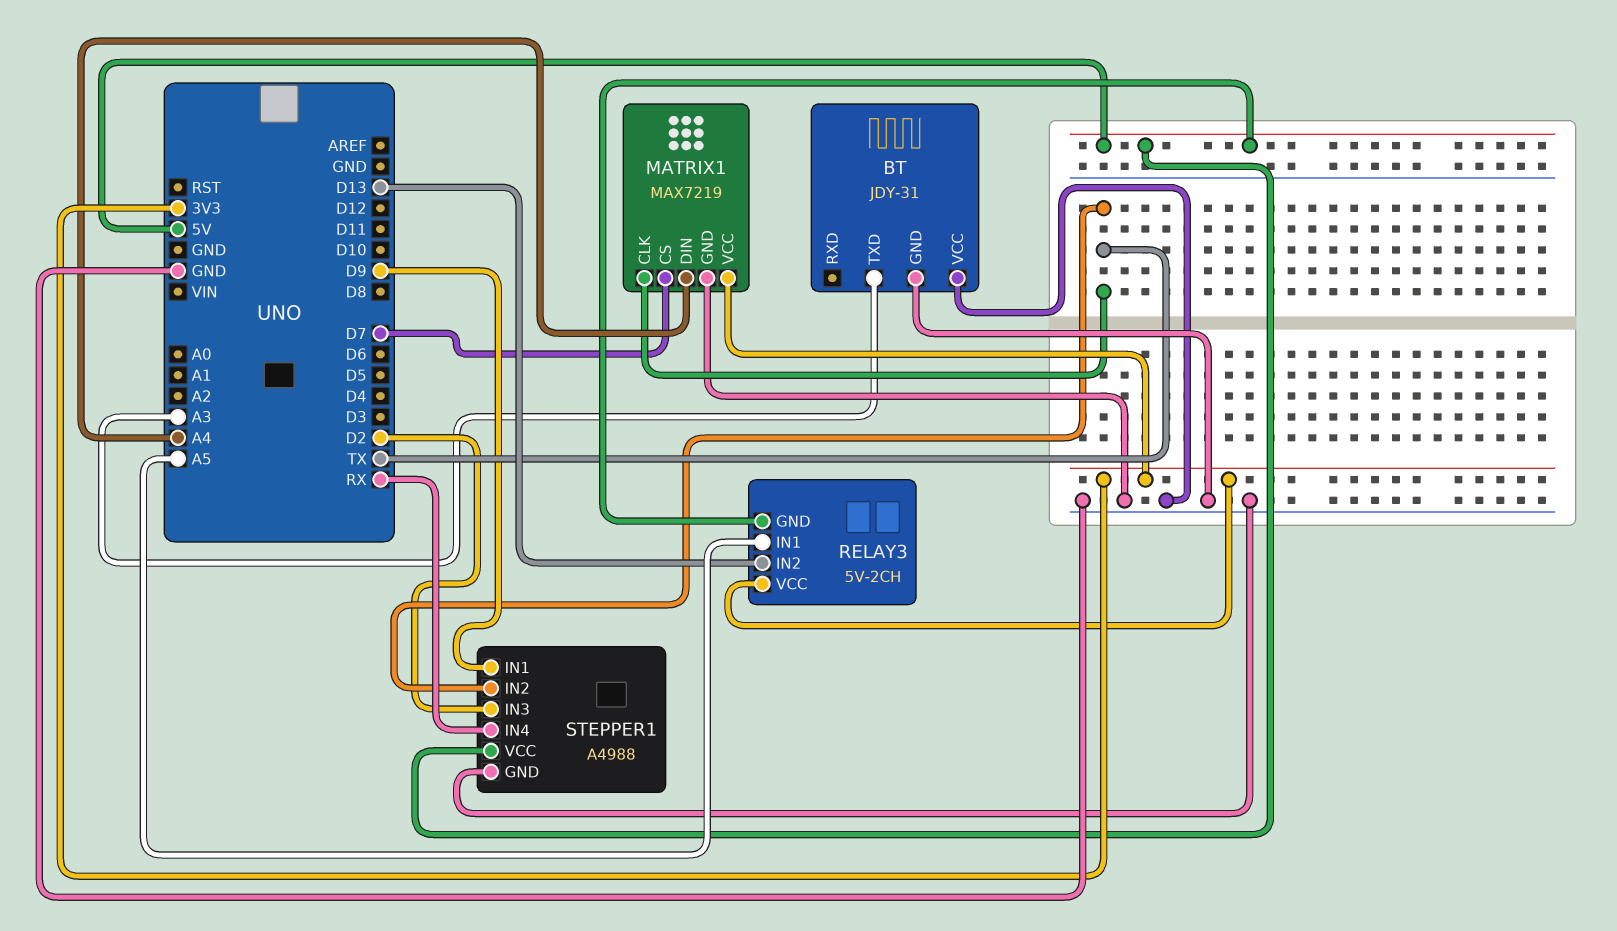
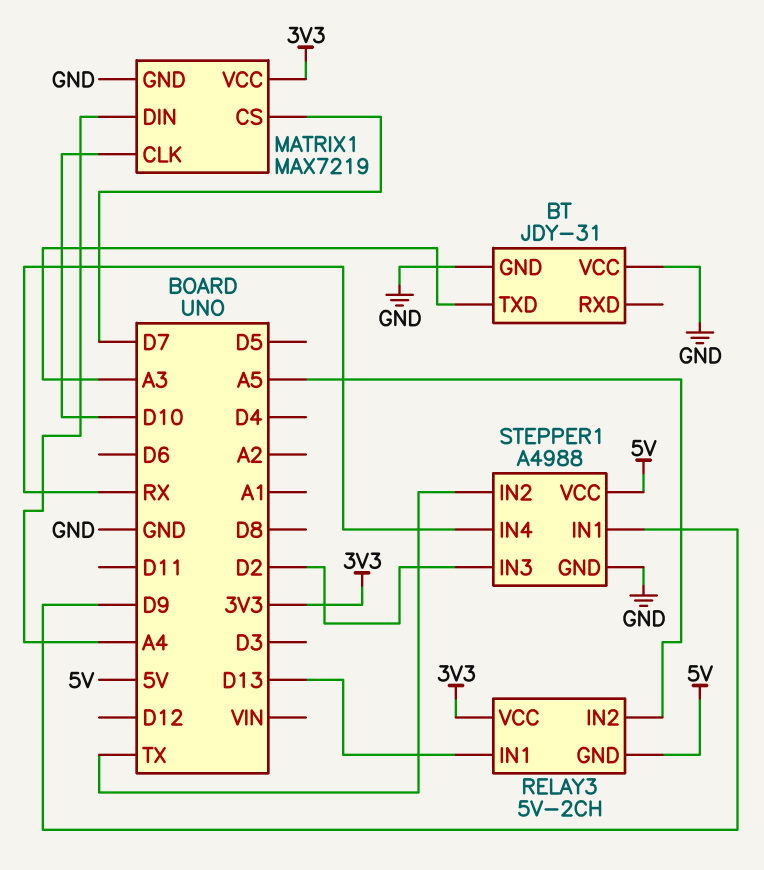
MATRIX1 pin CLK: TX -> D10
RELAY3 pin IN1: A5 -> D13
RELAY3 pin IN2: D13 -> A5

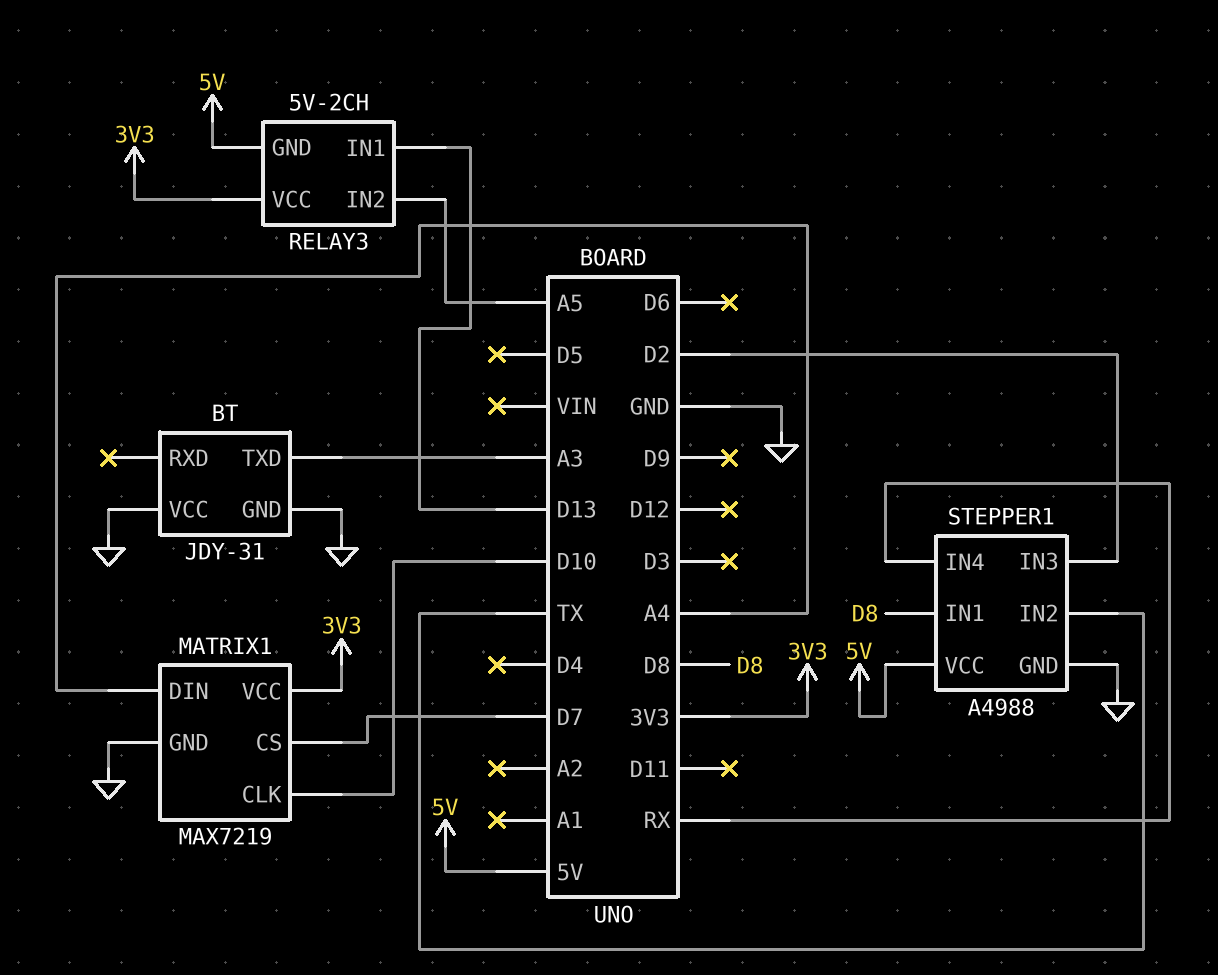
STEPPER1 pin IN1: D9 -> D8

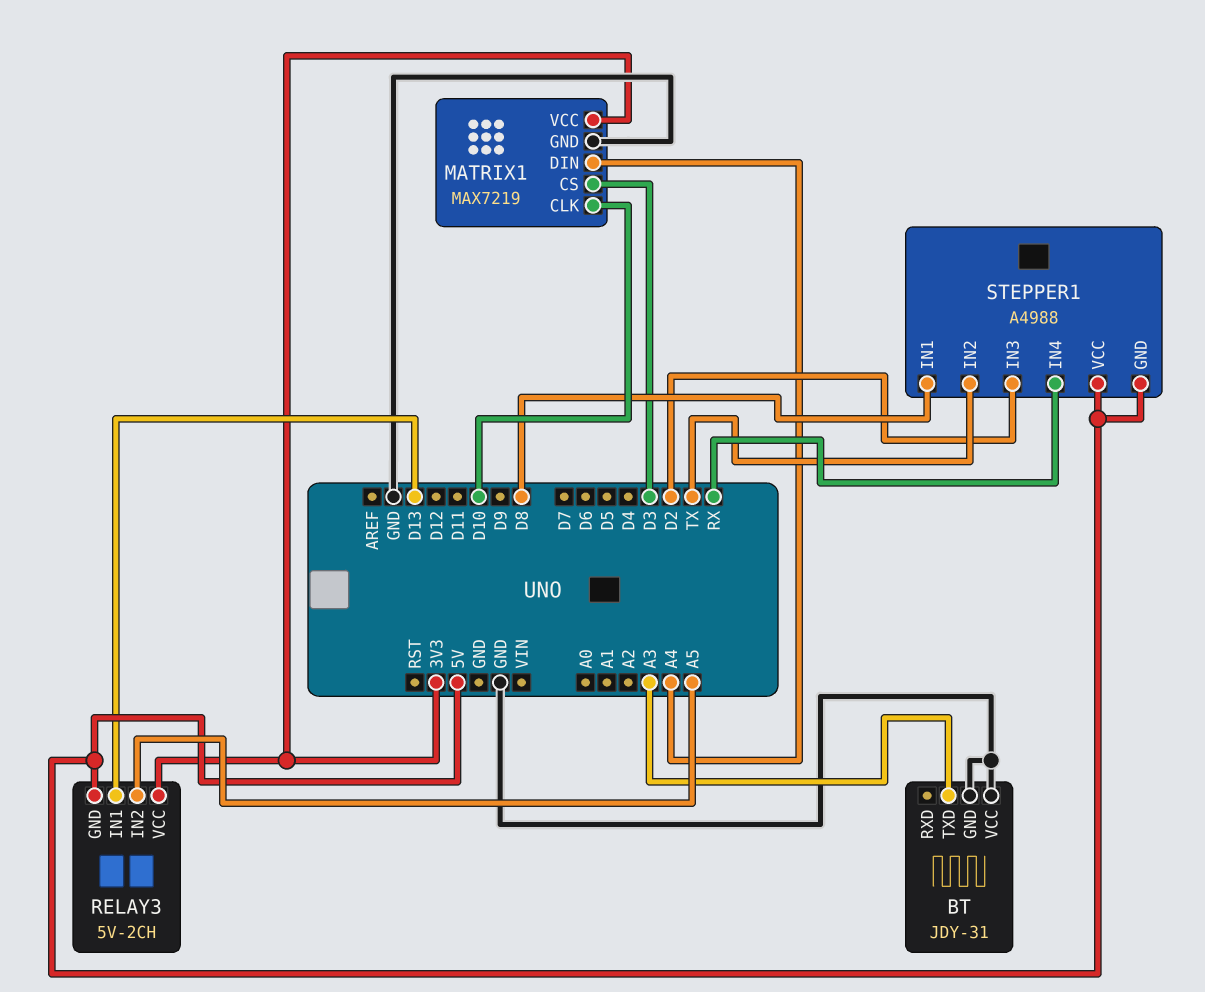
MATRIX1 pin CS: D7 -> D3
STEPPER1 pin GND: GND -> 5V

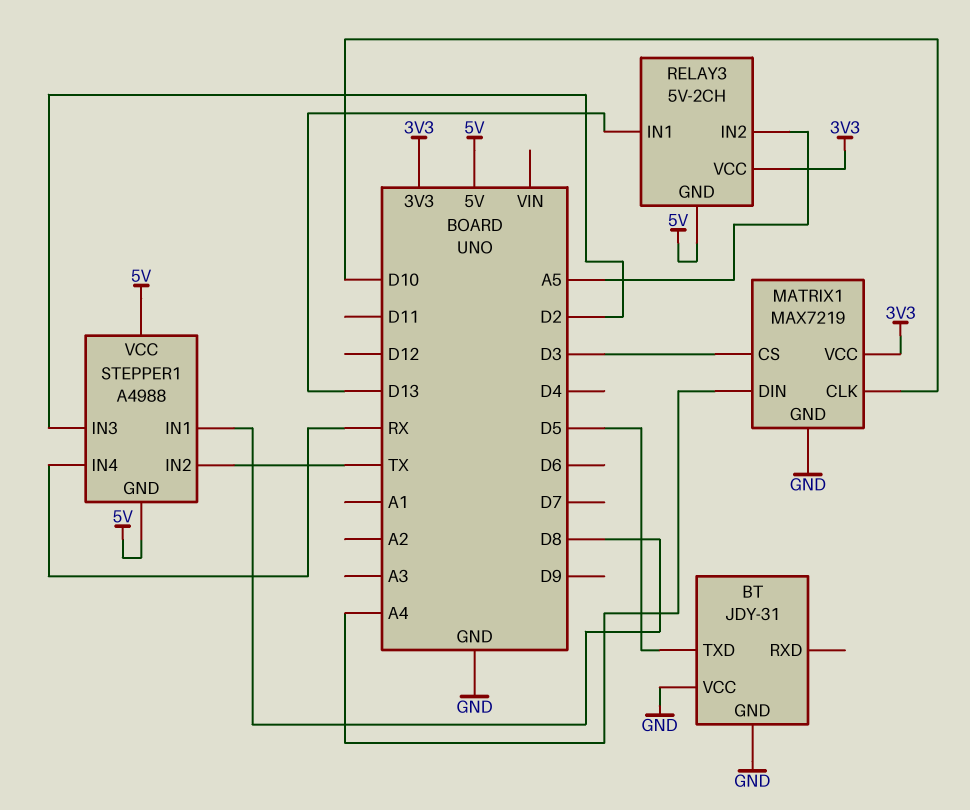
BT pin TXD: A3 -> D5

